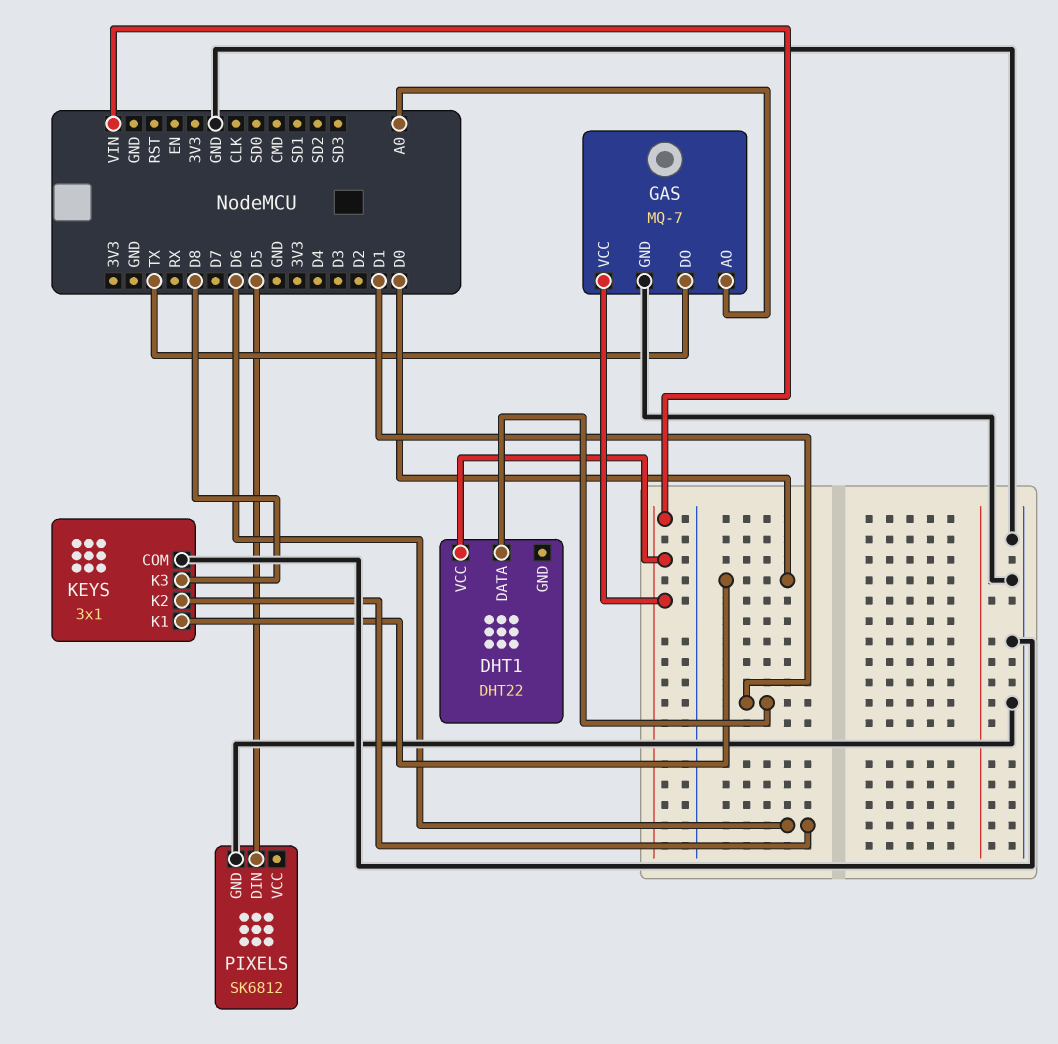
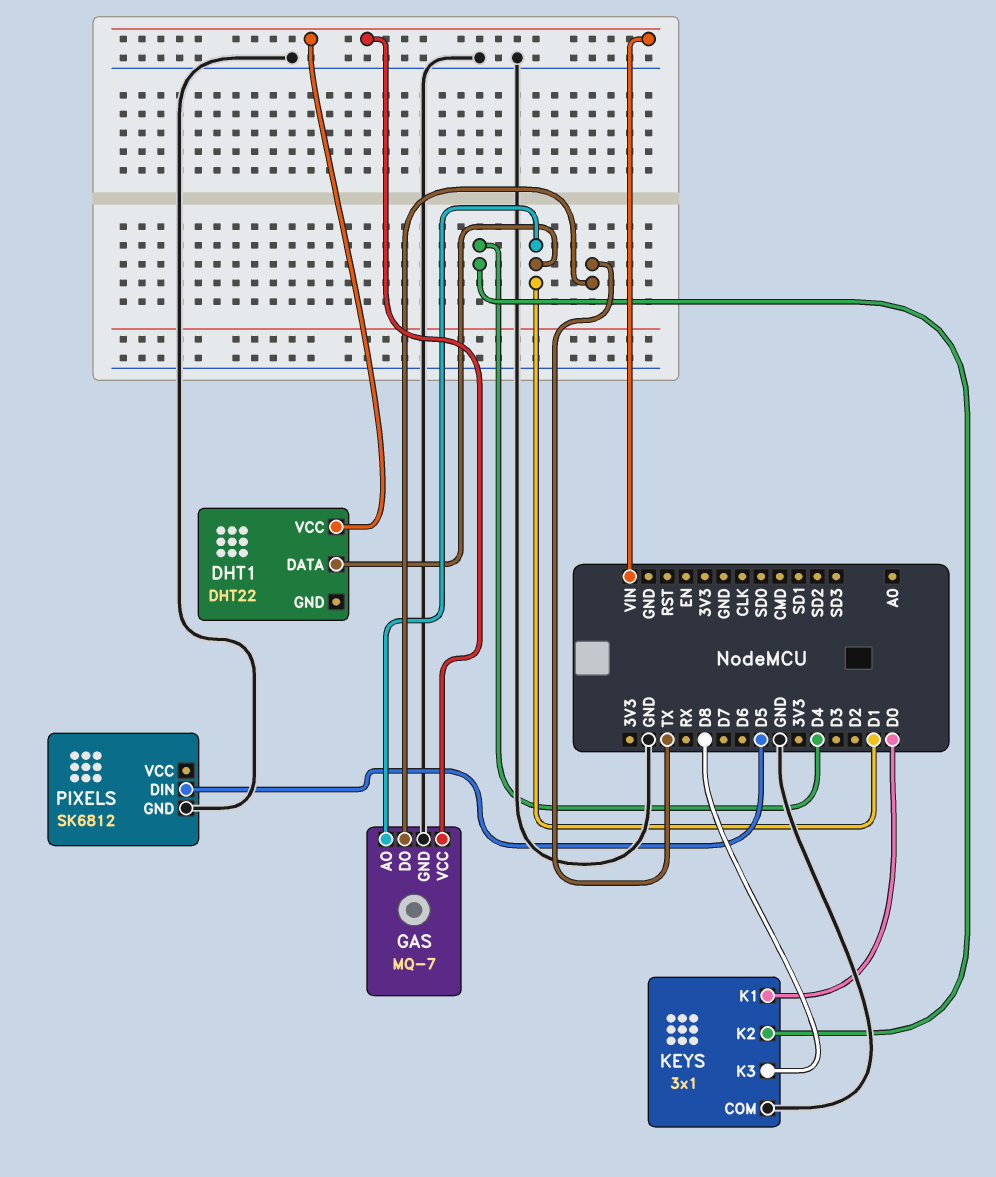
GAS pin AO: A0 -> D1
KEYS pin K2: D6 -> D4

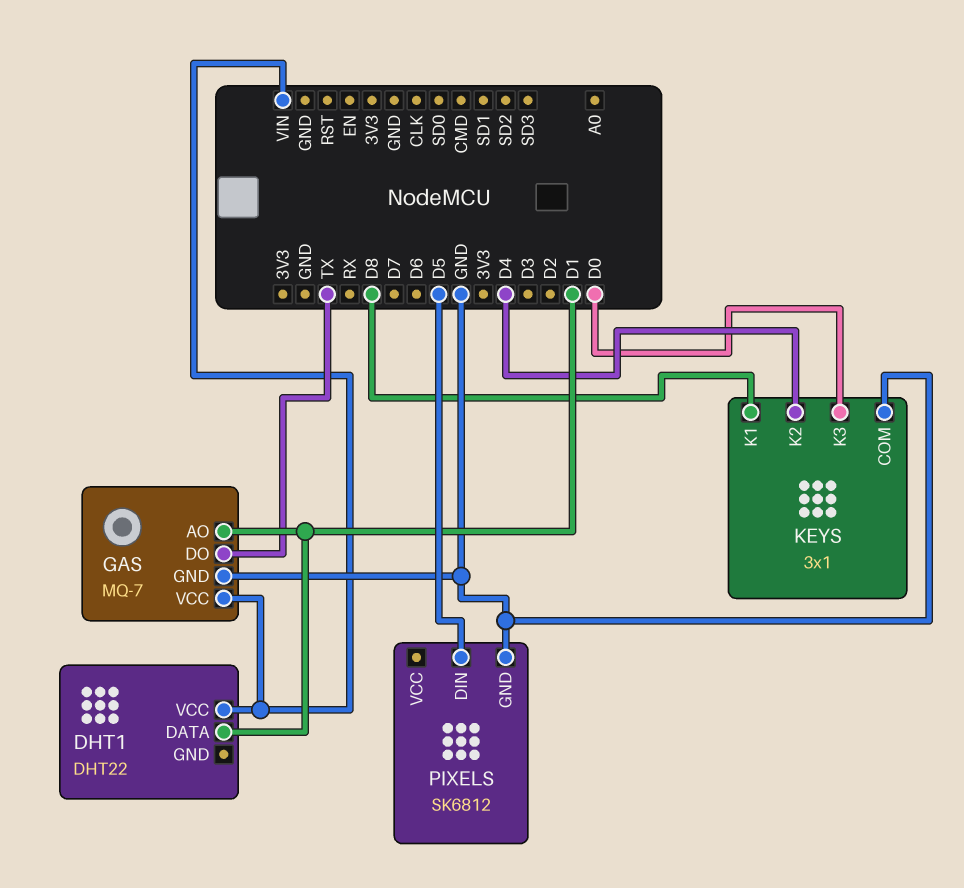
KEYS pin K1: D0 -> D8
KEYS pin K3: D8 -> D0

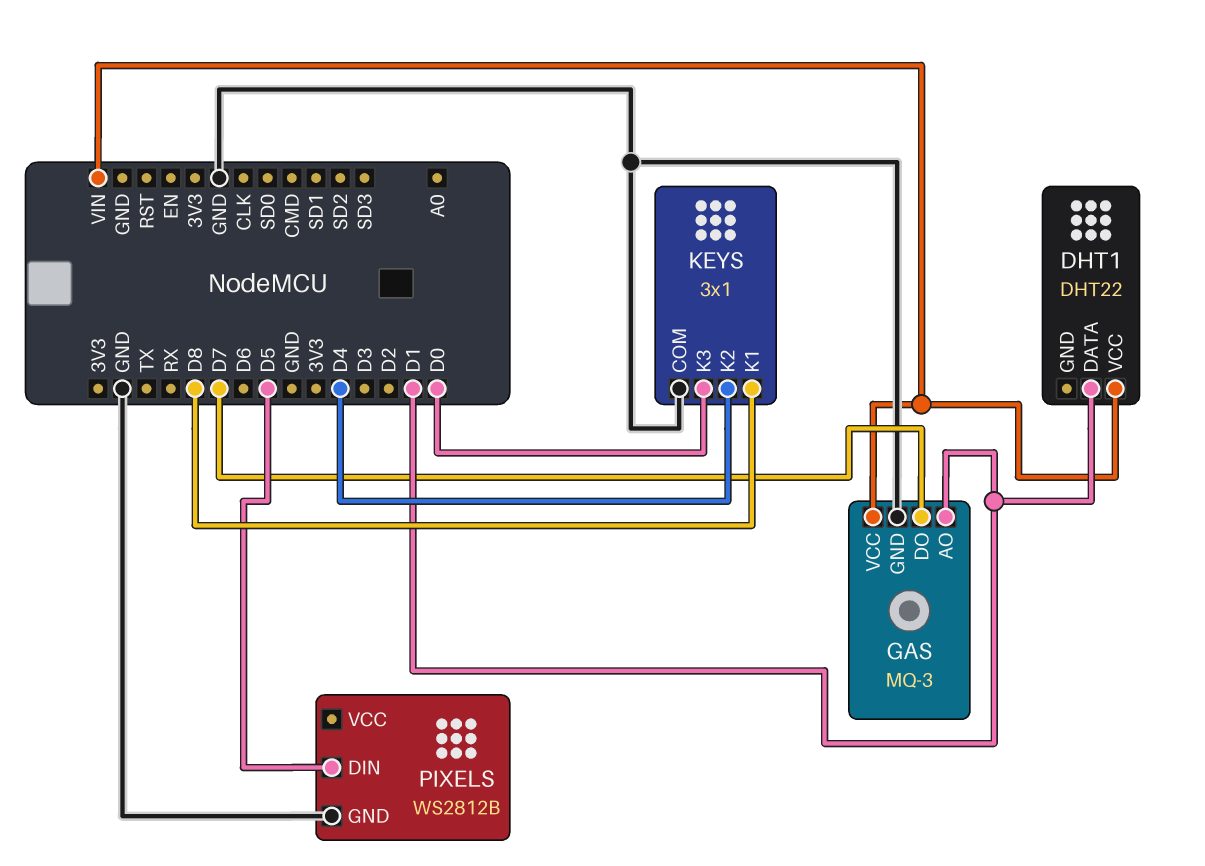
GAS: MQ-7 -> MQ-3
GAS pin DO: TX -> D7
PIXELS: SK6812 -> WS2812B

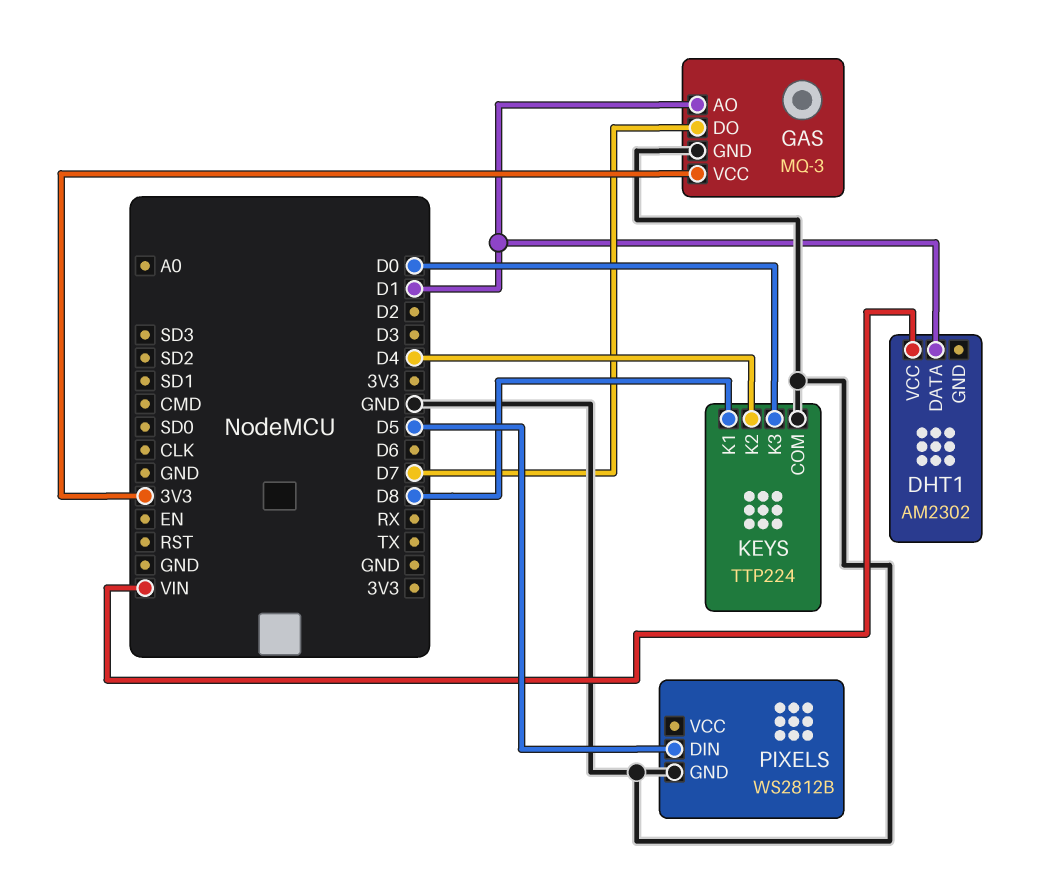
DHT1: DHT22 -> AM2302
GAS pin VCC: VIN -> 3V3
KEYS: 3x1 -> TTP224

